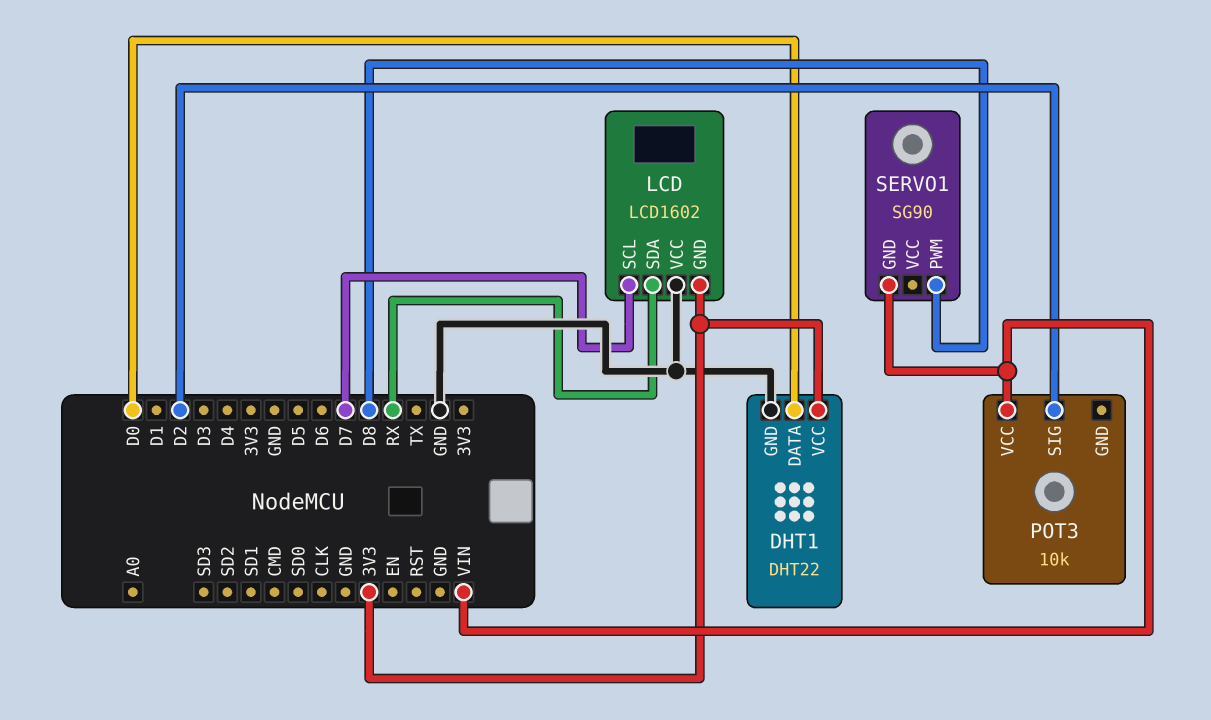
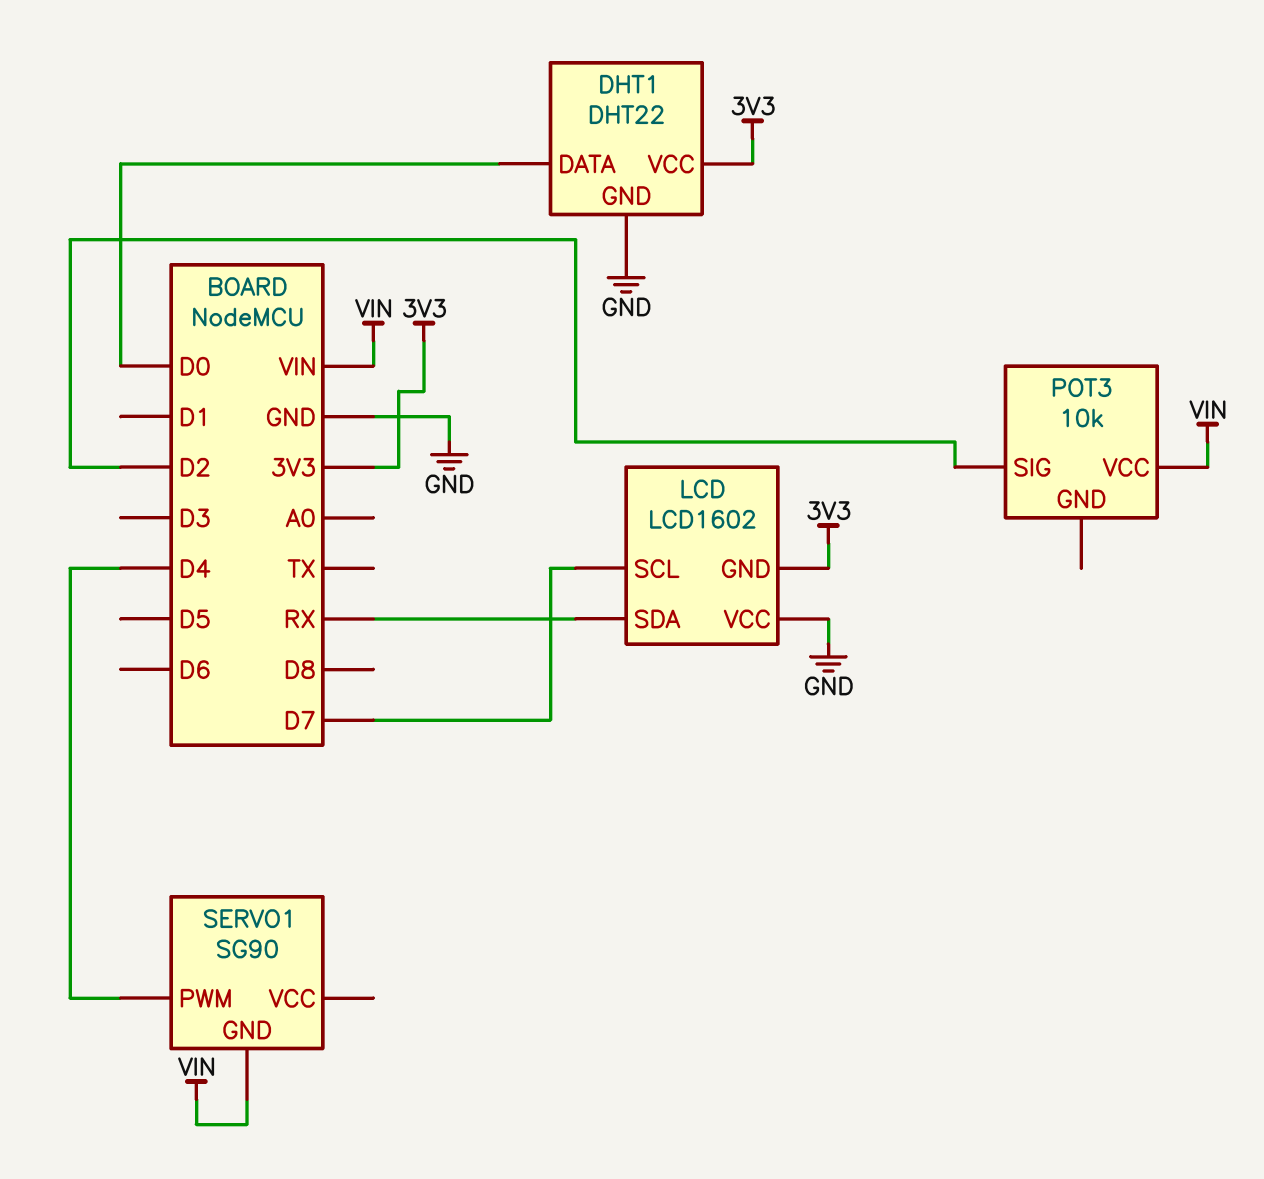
SERVO1 pin PWM: D8 -> D4

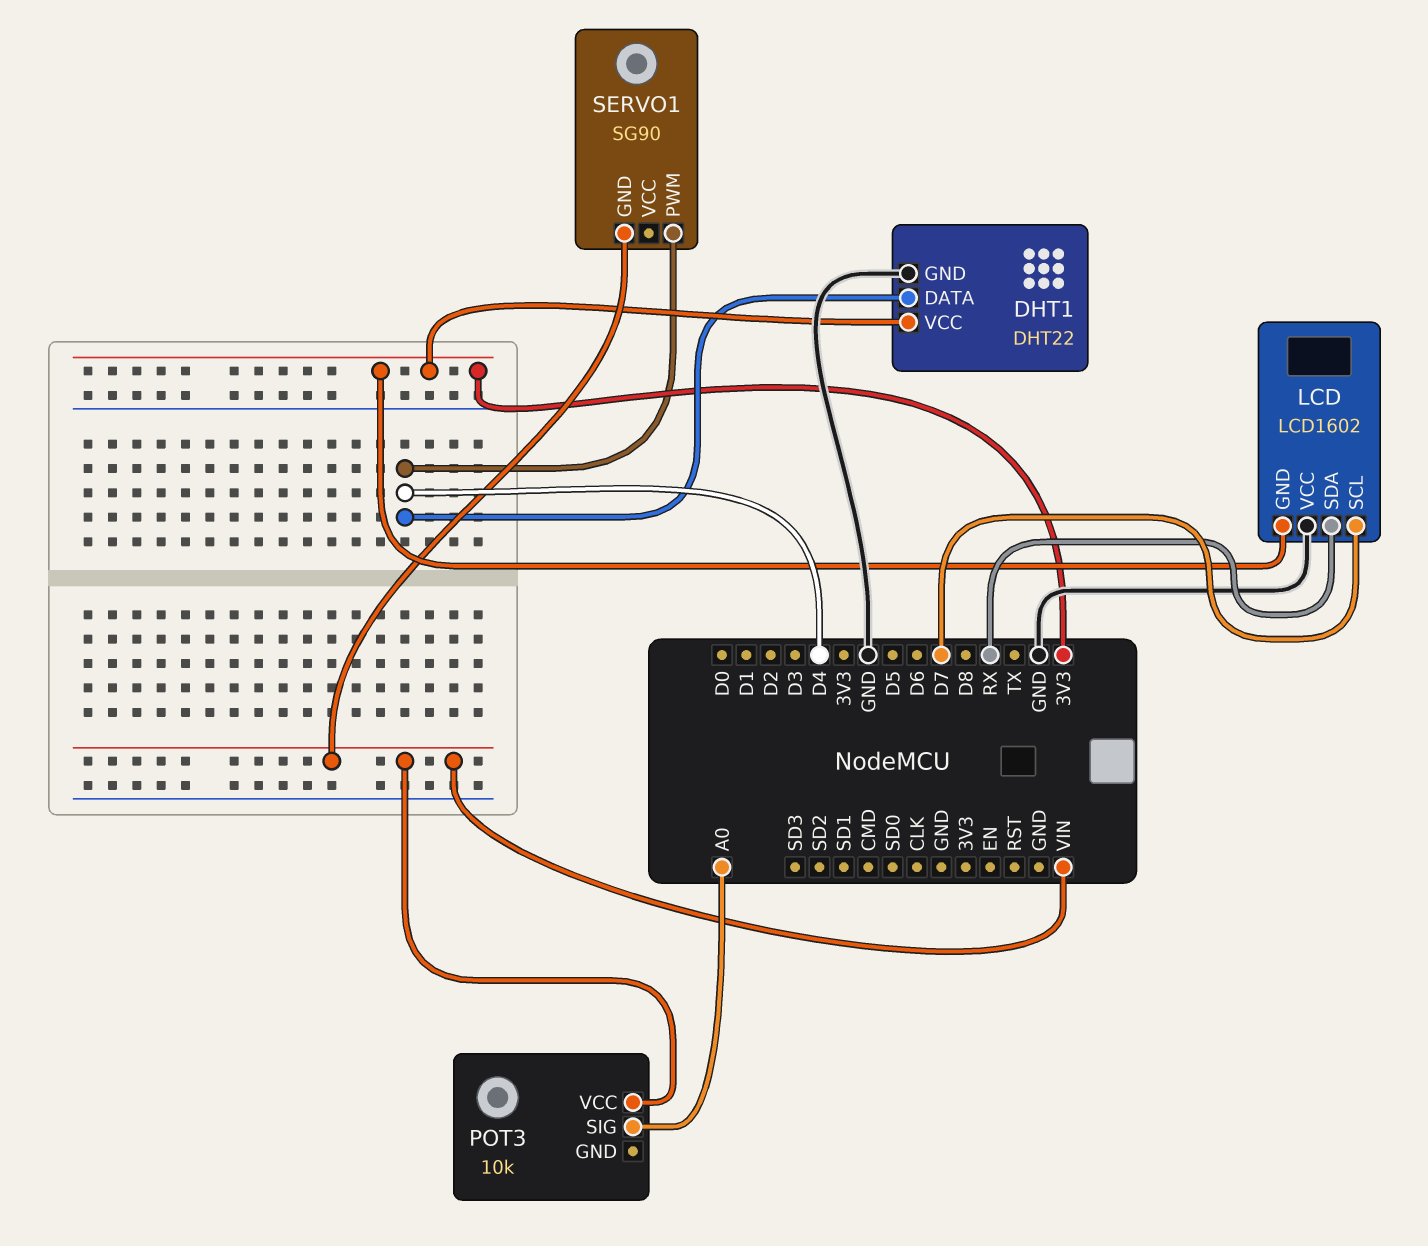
DHT1 pin DATA: D0 -> D4
POT3 pin SIG: D2 -> A0

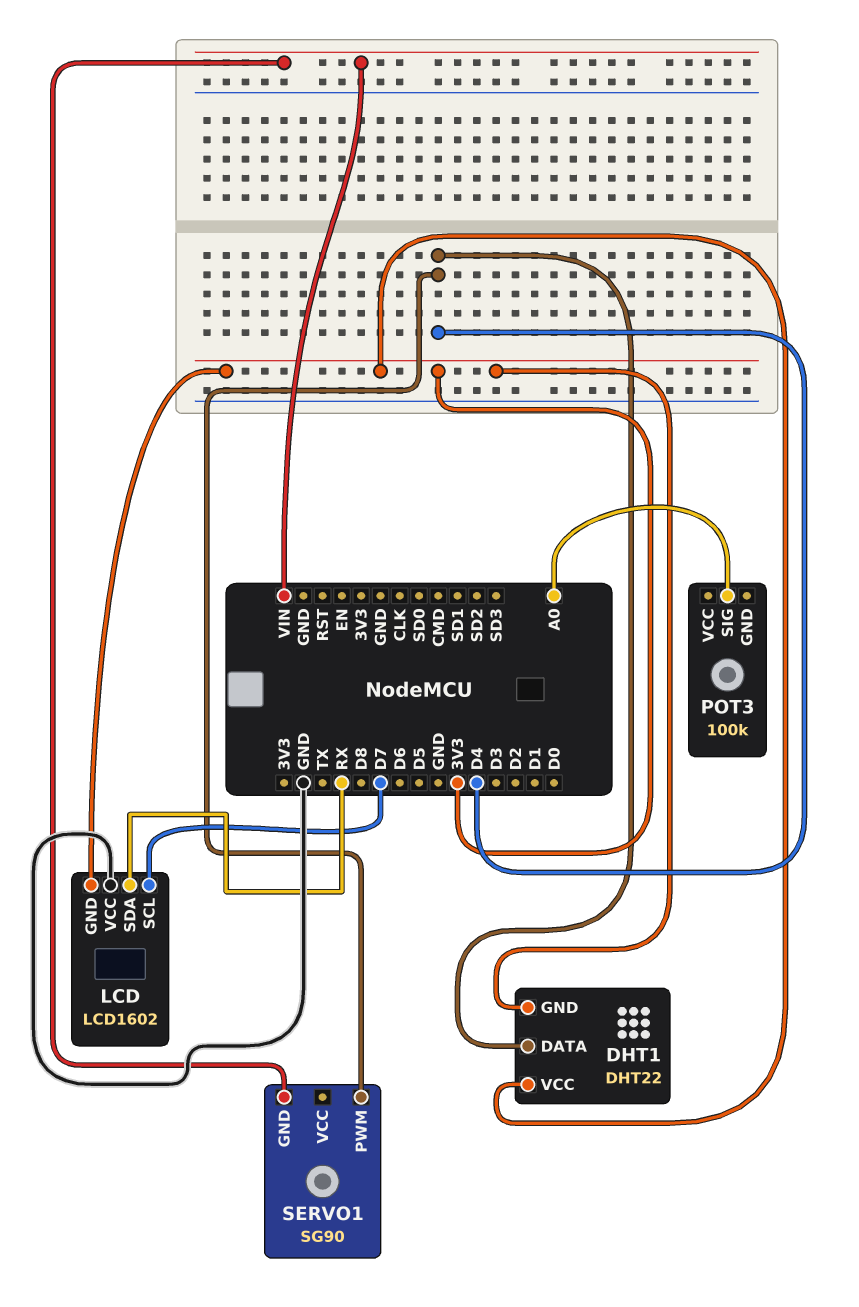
DHT1 pin GND: GND -> 3V3
POT3: 10k -> 100k
POT3 pin VCC: VIN -> none

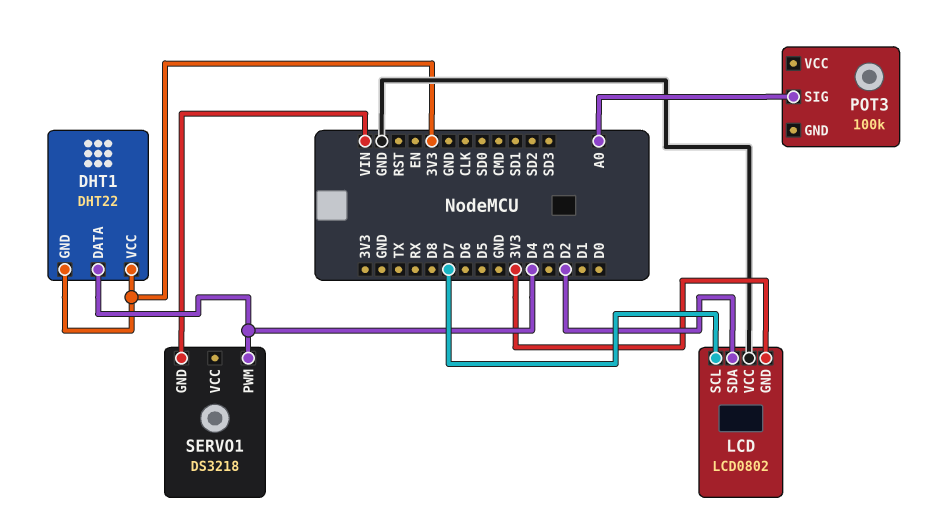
LCD: LCD1602 -> LCD0802
LCD pin SDA: RX -> D2
SERVO1: SG90 -> DS3218

